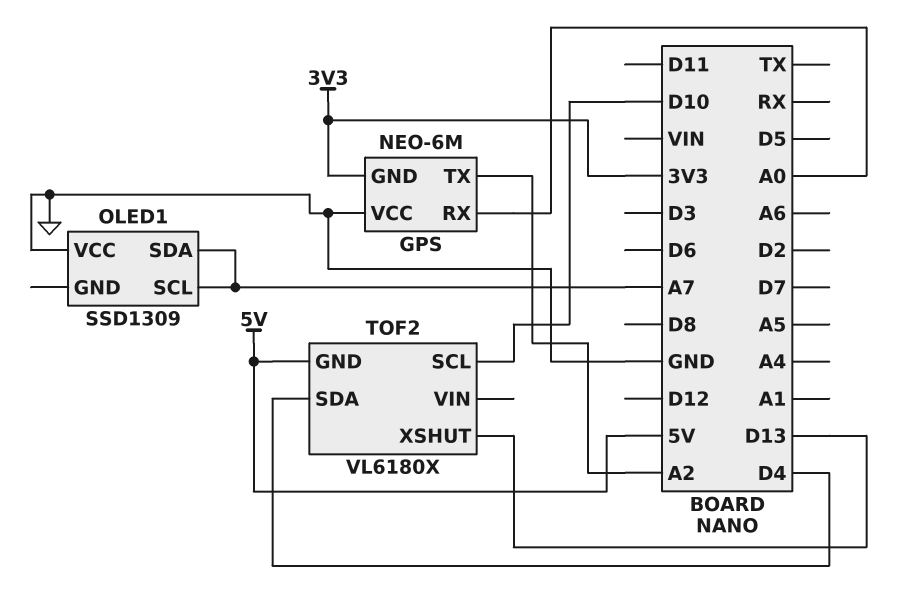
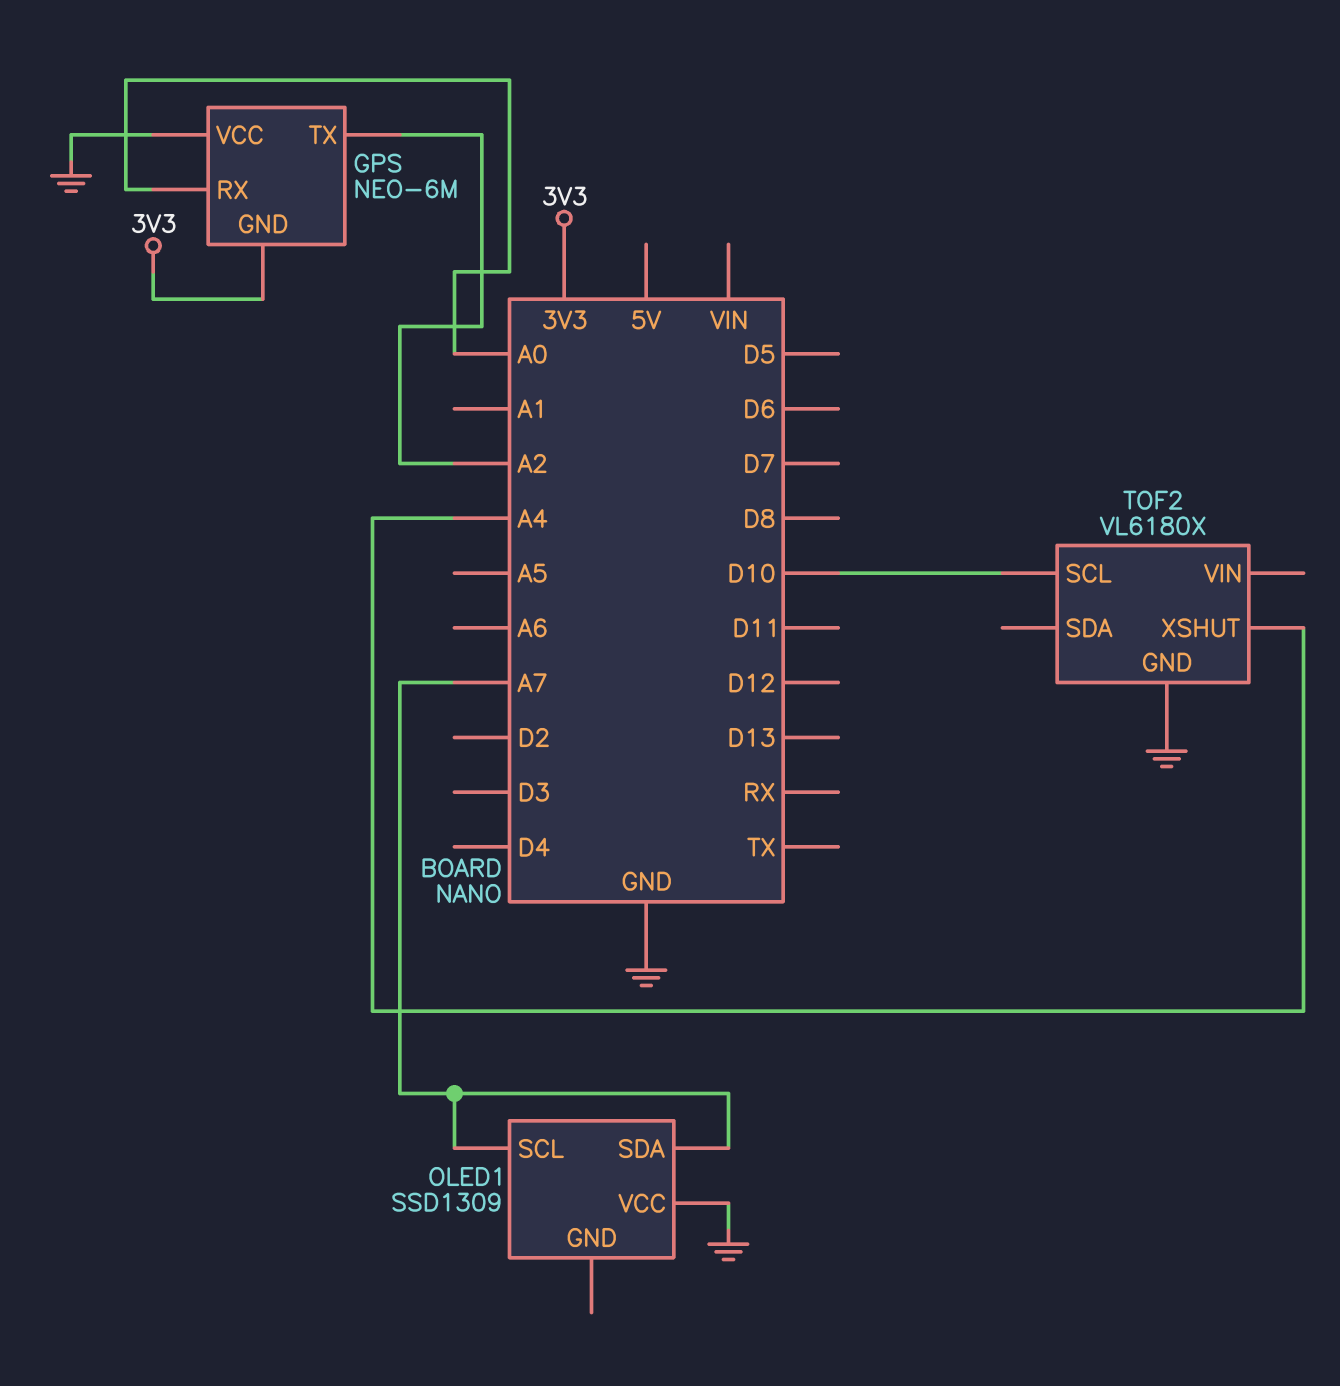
TOF2 pin GND: 5V -> GND
TOF2 pin SDA: D4 -> none
TOF2 pin XSHUT: D13 -> A4

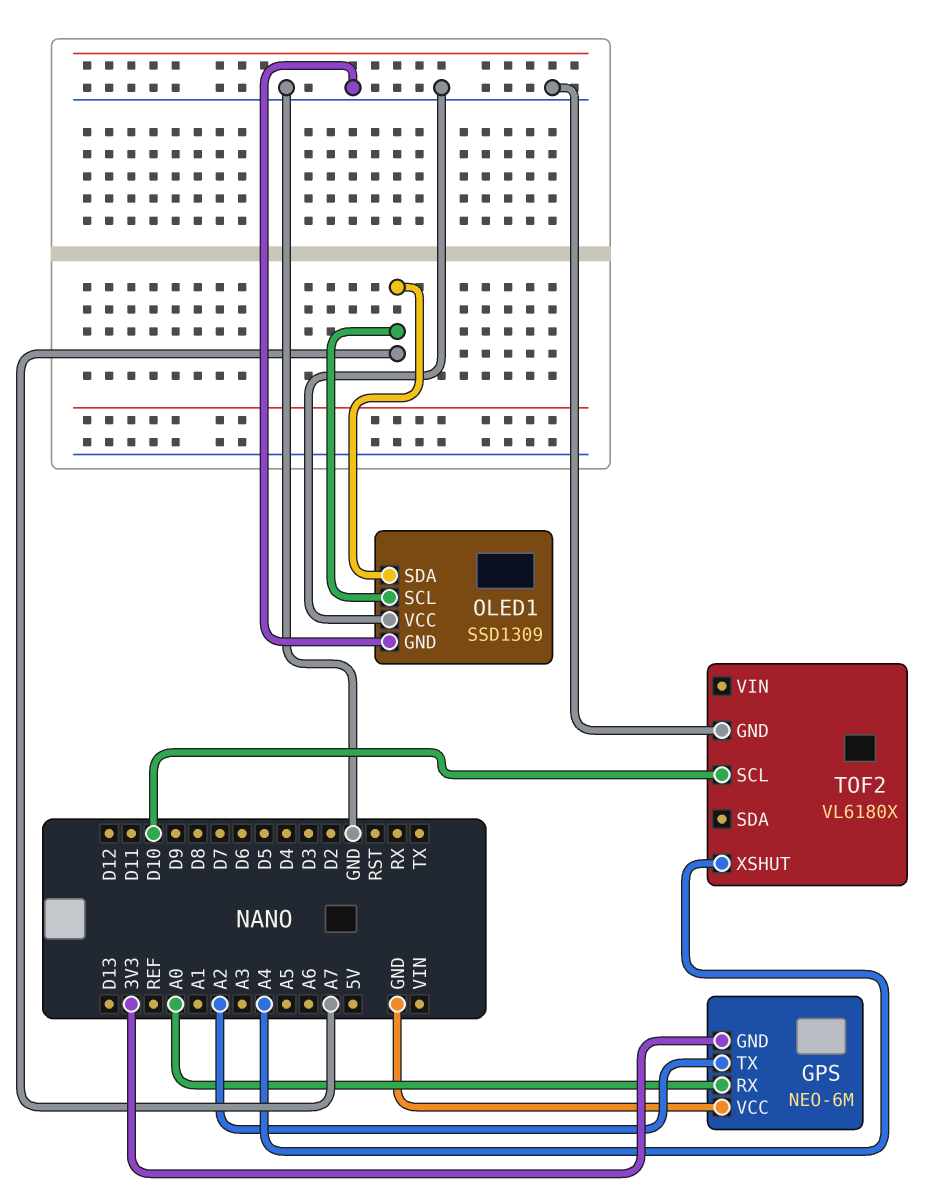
OLED1 pin GND: none -> GND

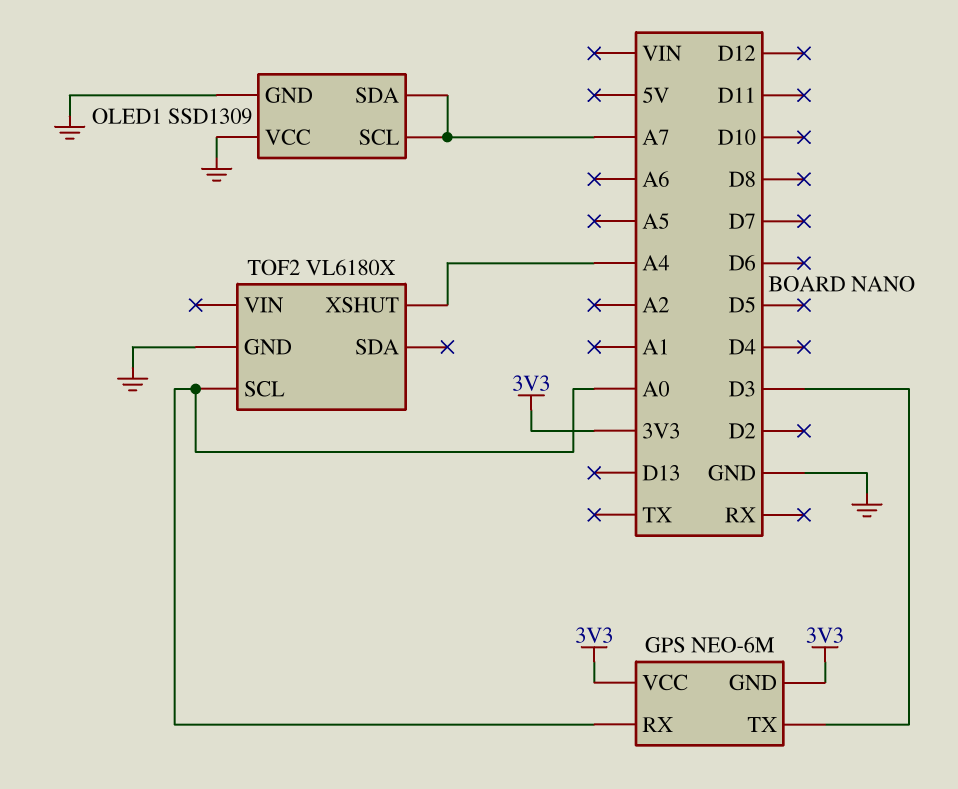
GPS pin TX: A2 -> D3
GPS pin VCC: GND -> 3V3
TOF2 pin SCL: D10 -> A0

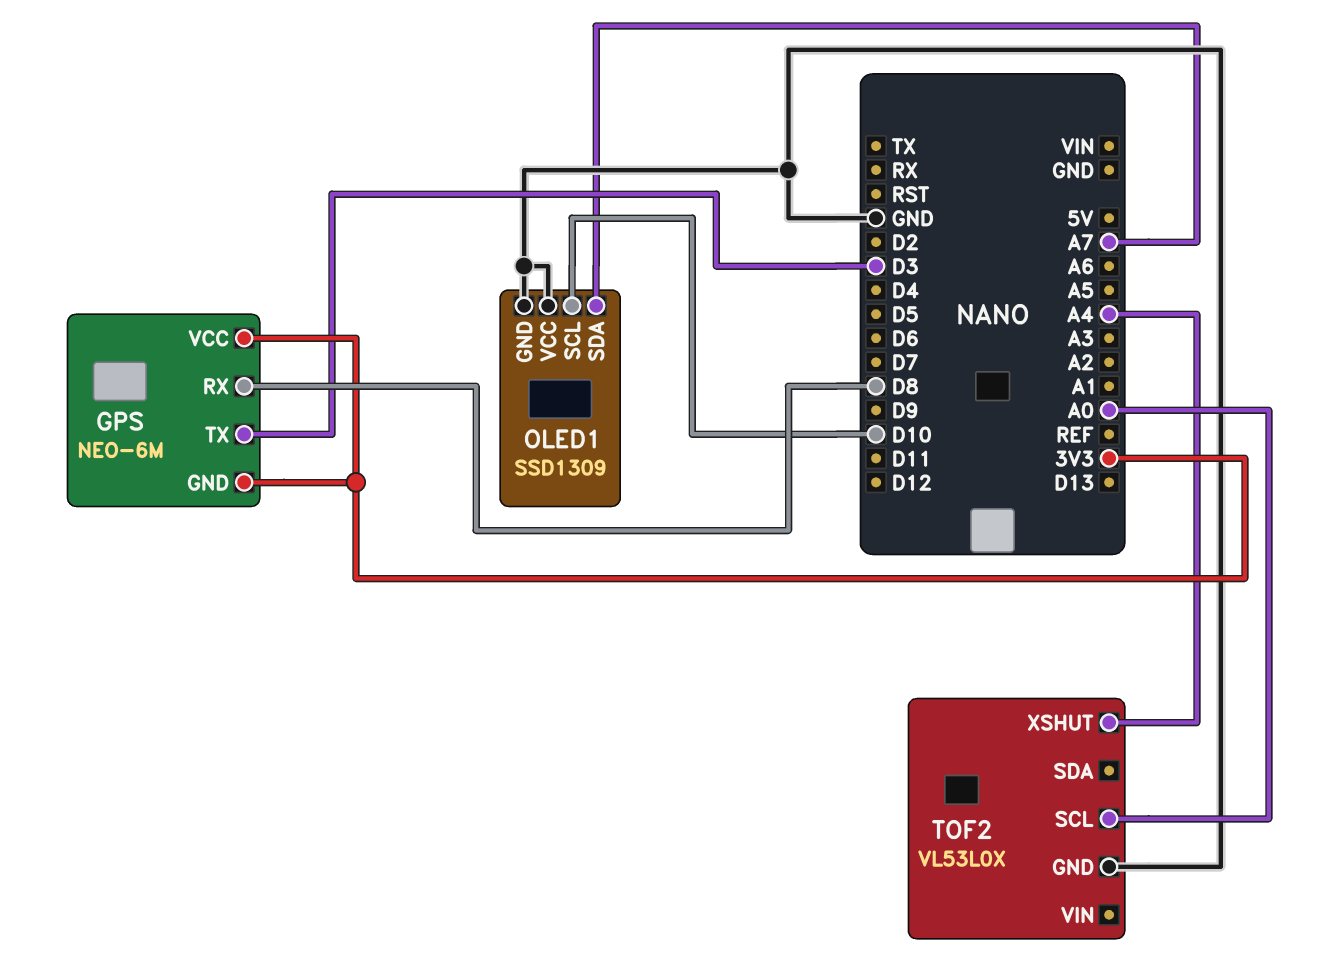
GPS pin RX: A0 -> D8
OLED1 pin SCL: A7 -> D10
TOF2: VL6180X -> VL53L0X

